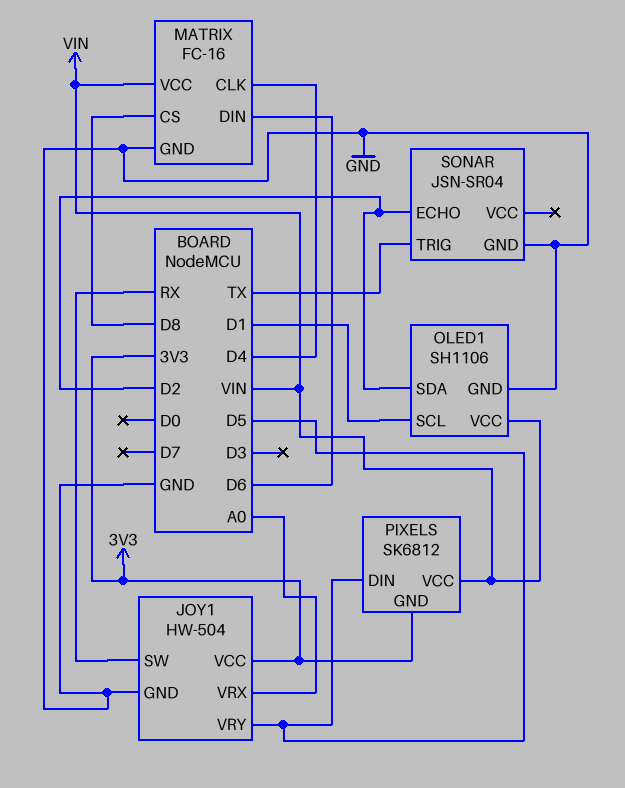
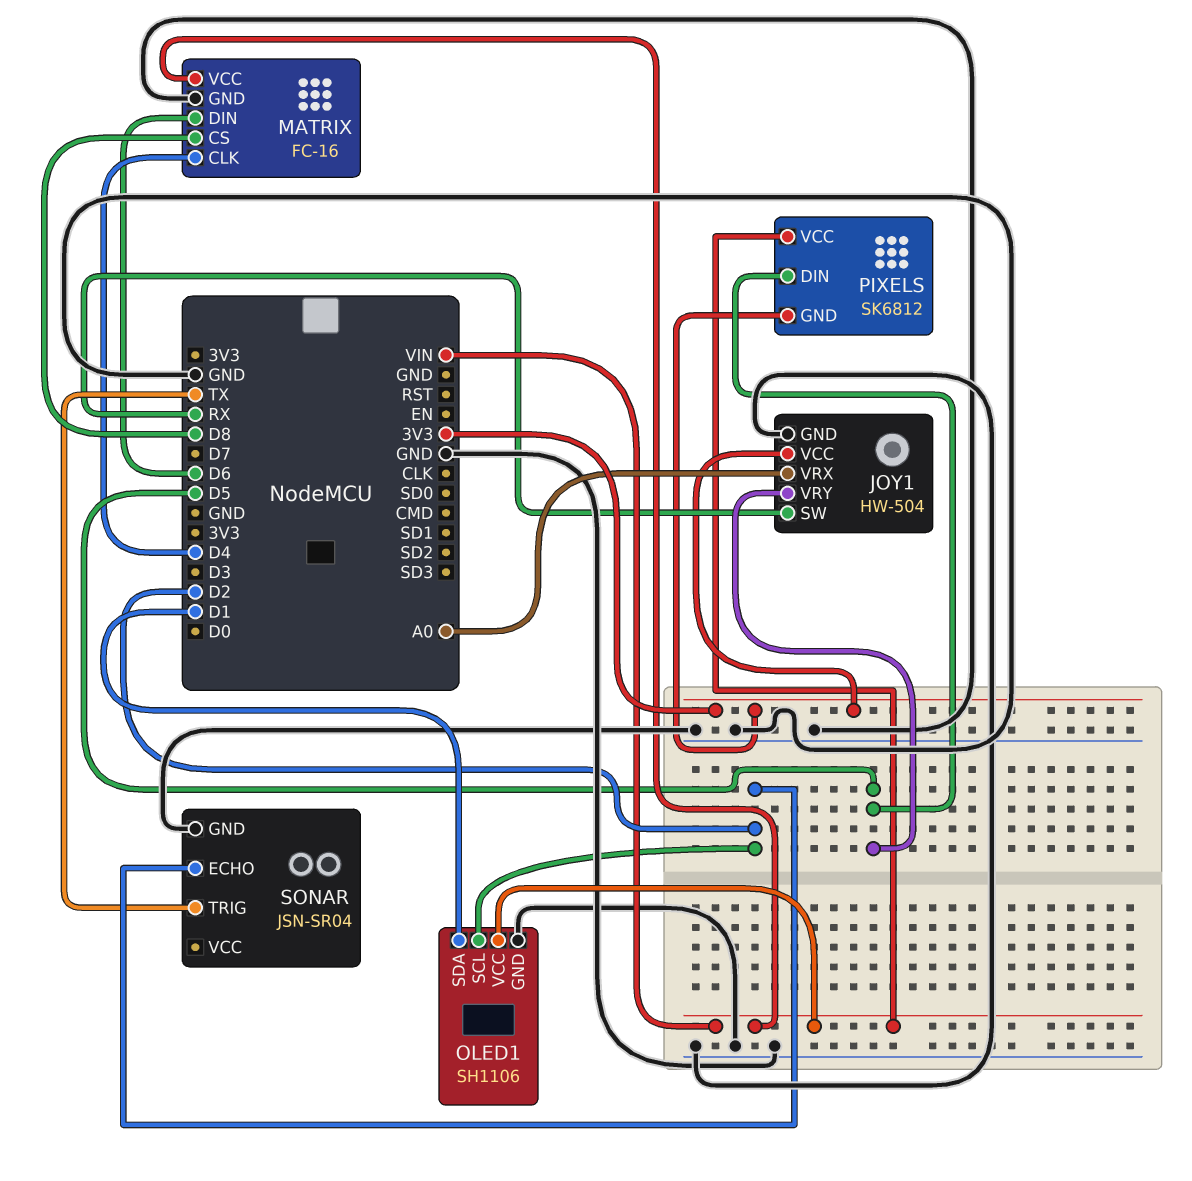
OLED1 pin SCL: D1 -> D2
OLED1 pin SDA: D2 -> D1

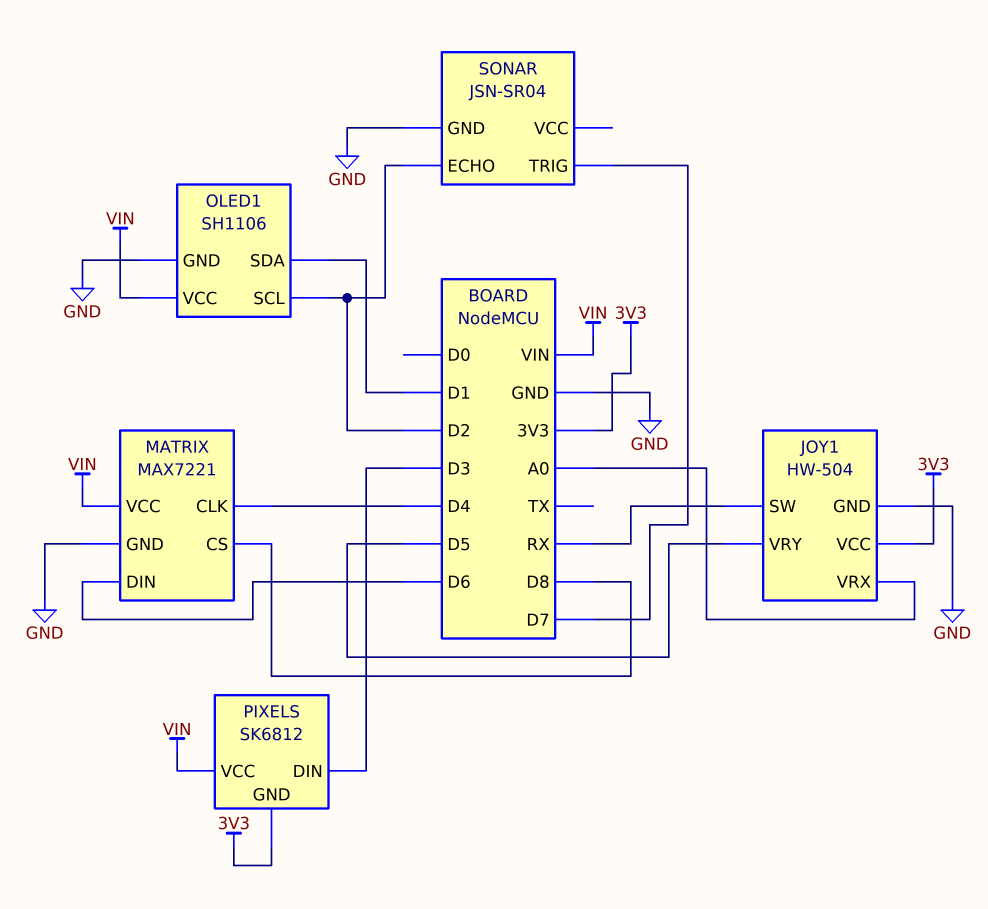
MATRIX: FC-16 -> MAX7221
PIXELS pin DIN: D5 -> D3
SONAR pin TRIG: TX -> D7

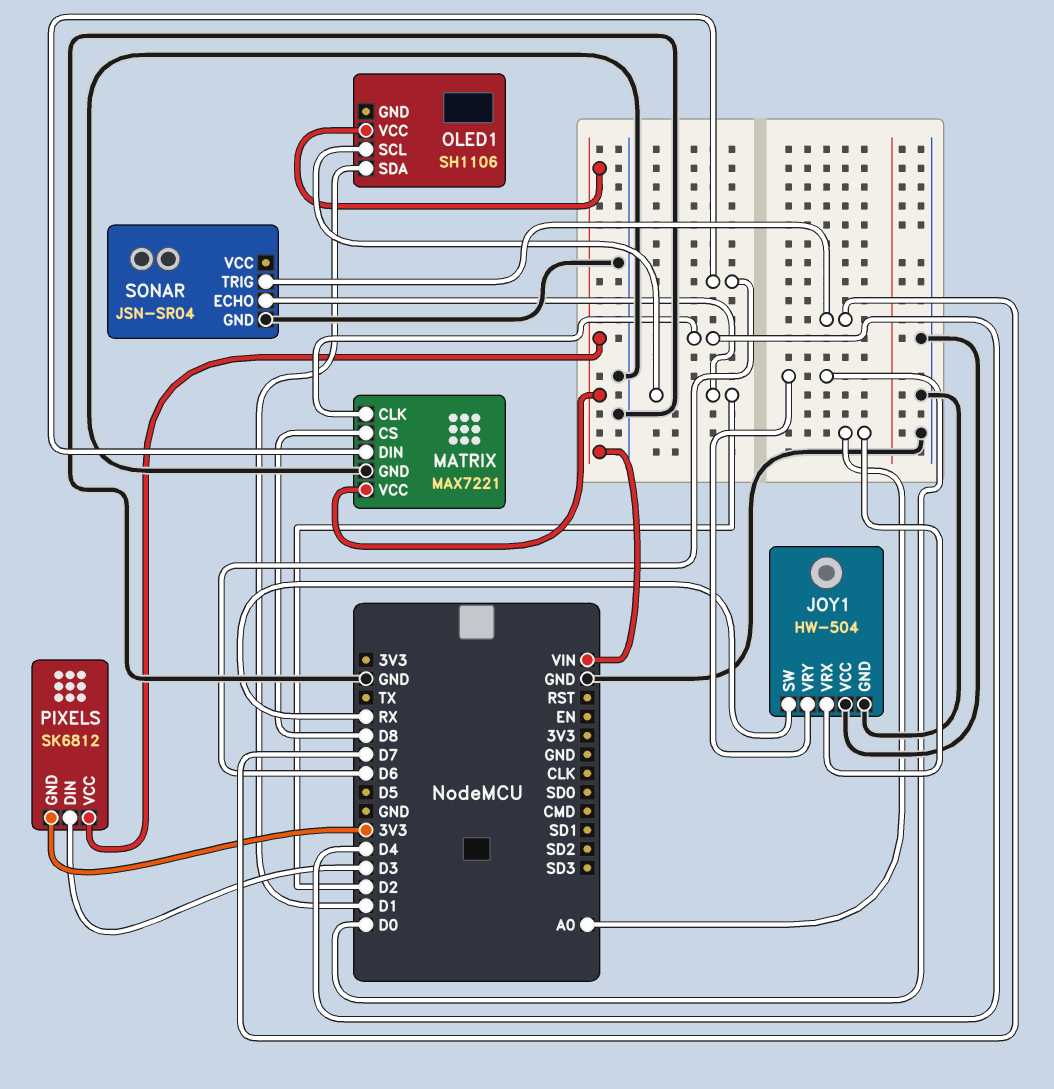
JOY1 pin VCC: 3V3 -> GND
JOY1 pin VRY: D5 -> D0
OLED1 pin GND: GND -> none

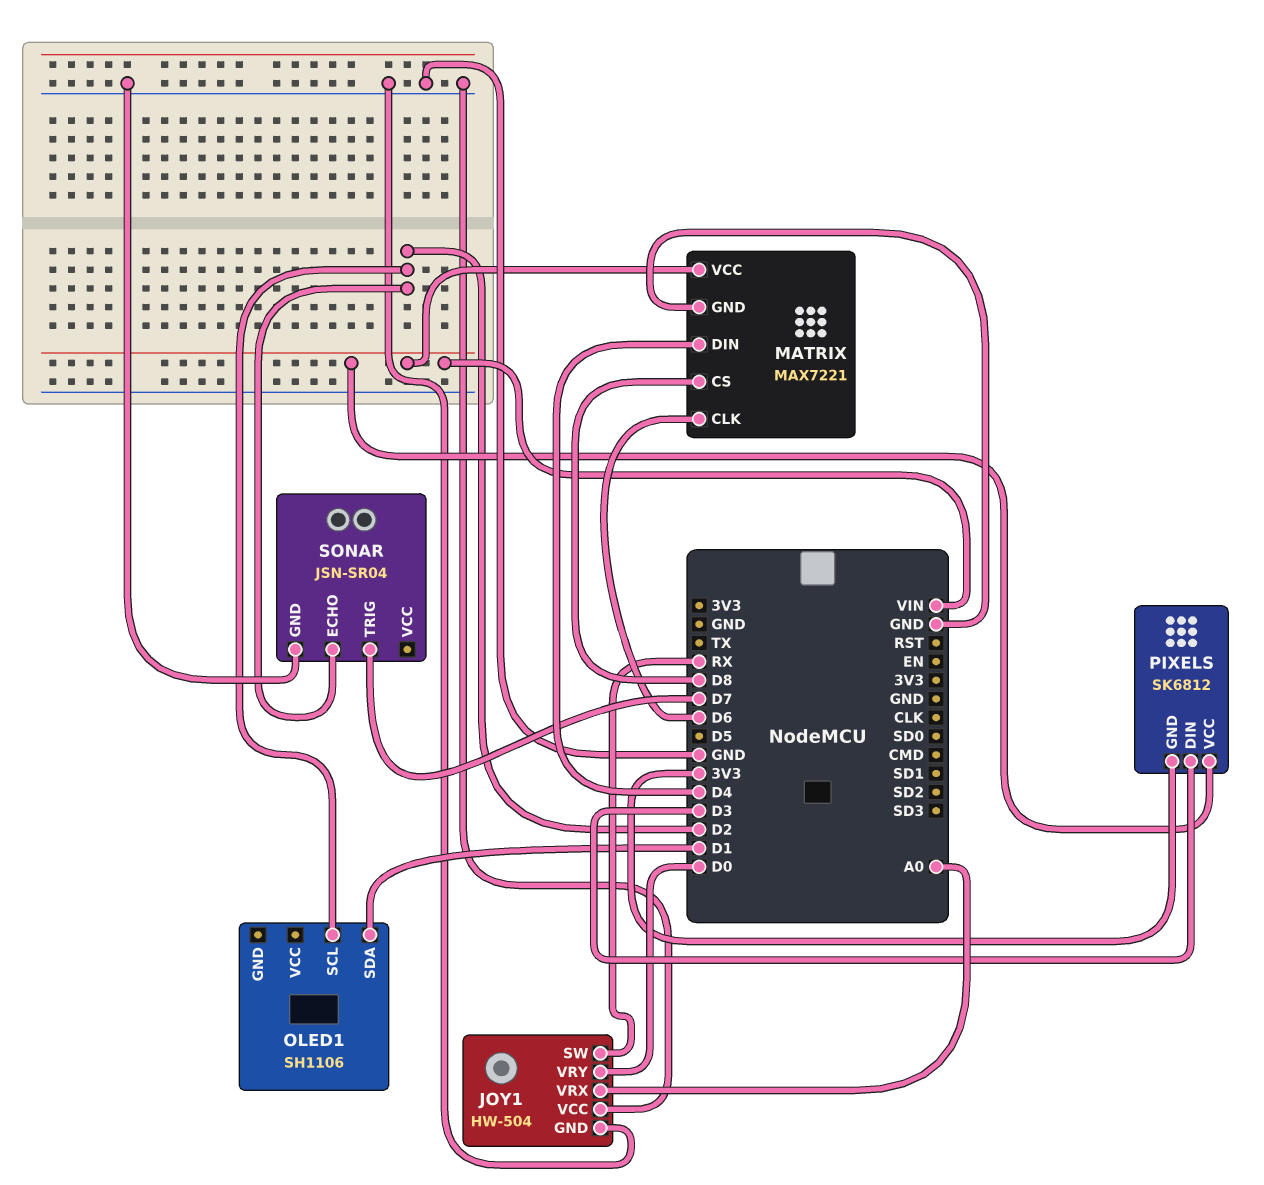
MATRIX pin CLK: D4 -> D6
MATRIX pin DIN: D6 -> D4
OLED1 pin VCC: VIN -> none

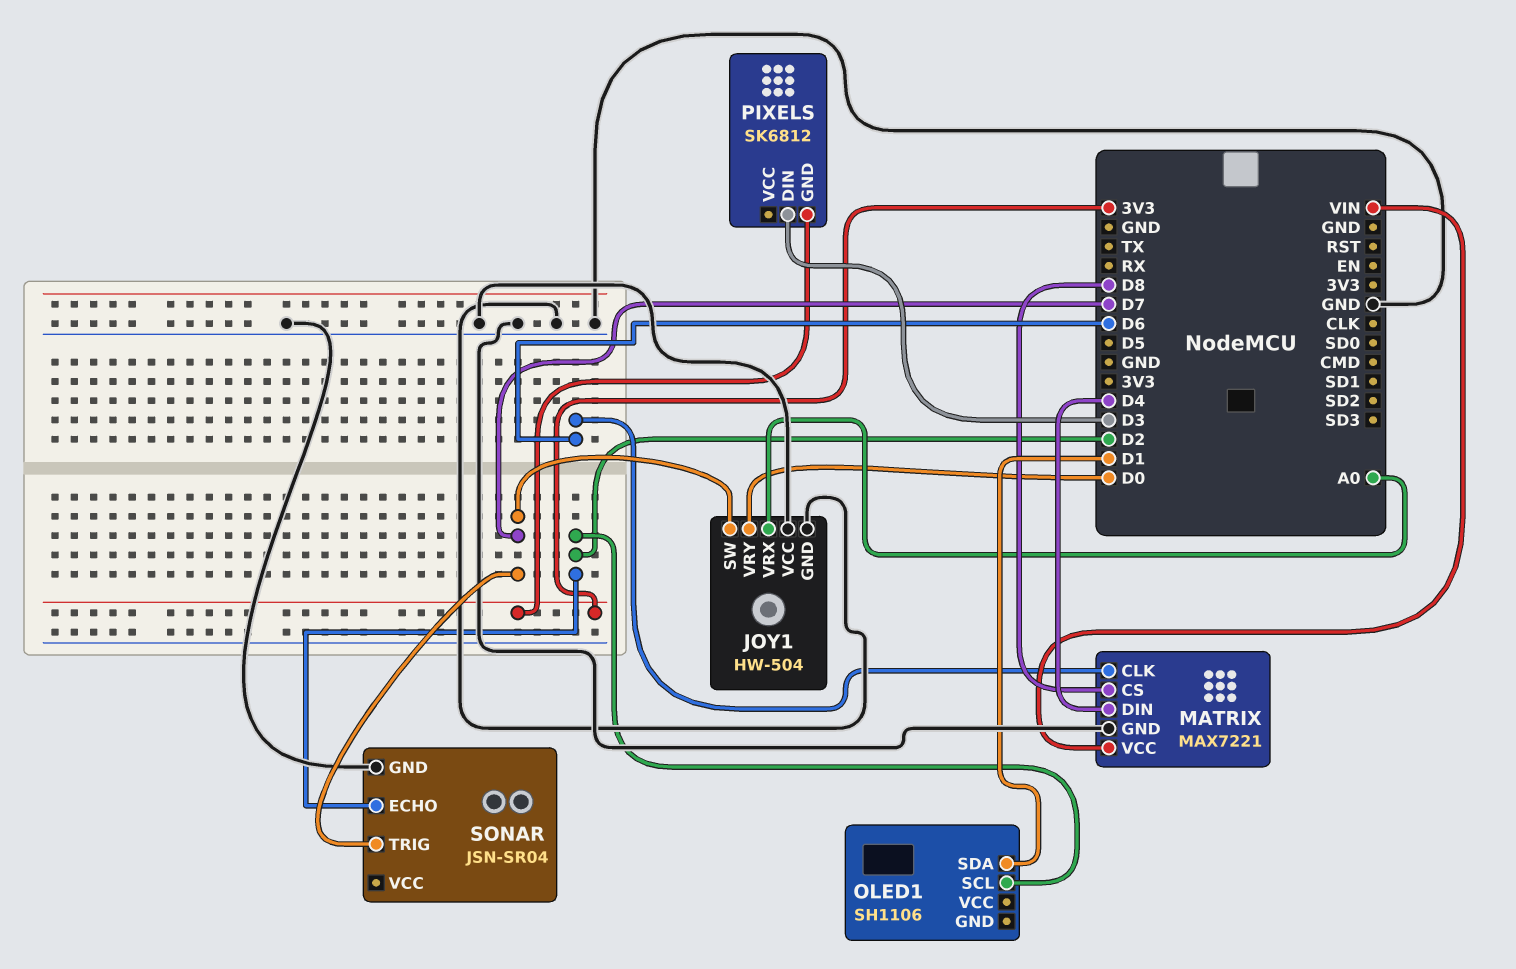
JOY1 pin SW: RX -> D7
PIXELS pin VCC: VIN -> none

